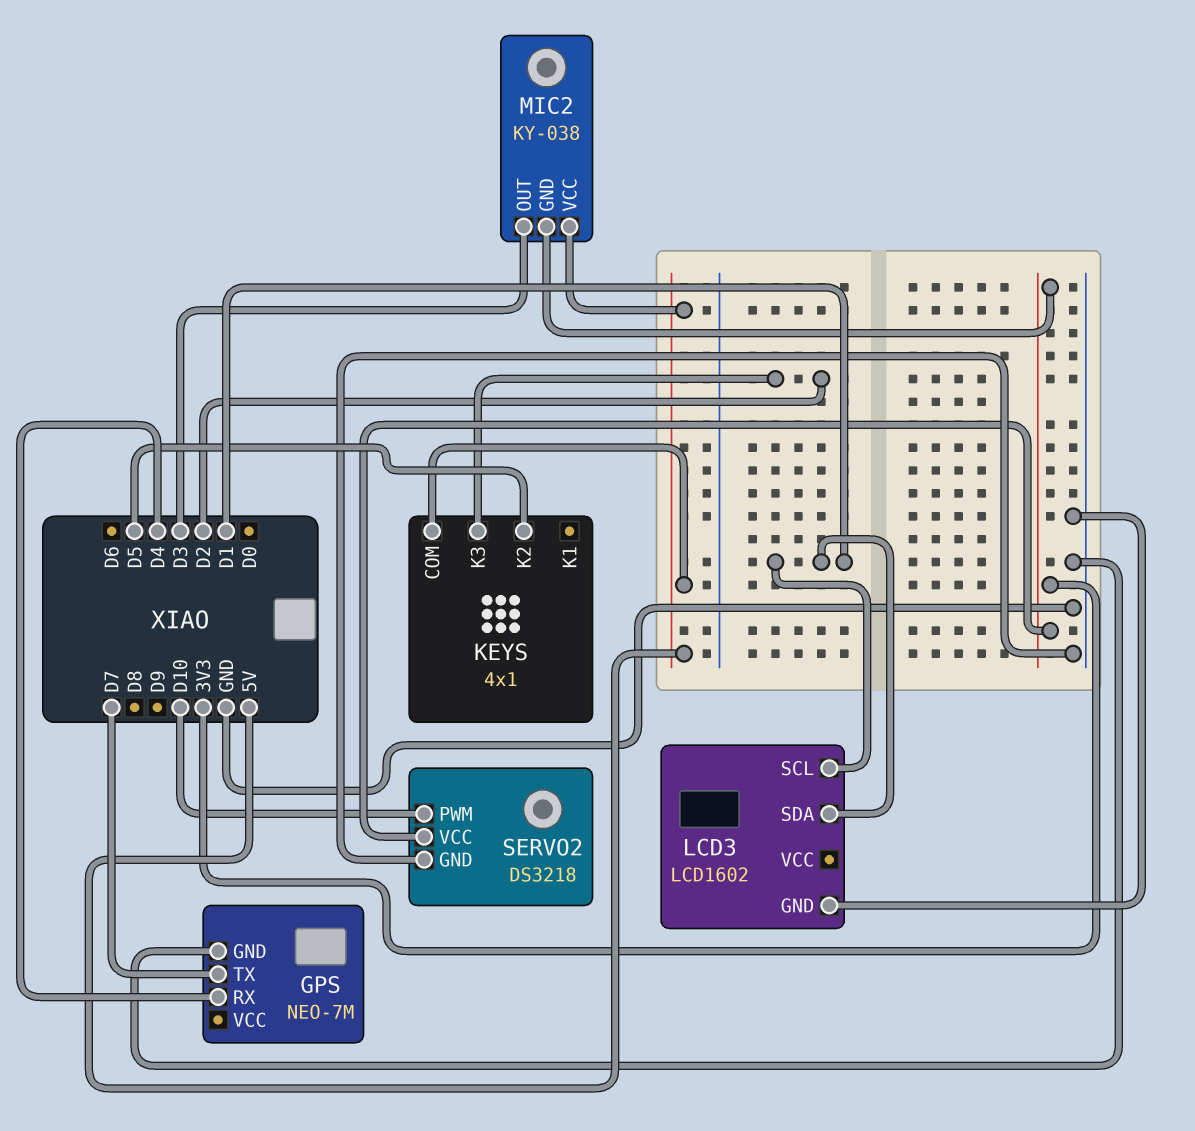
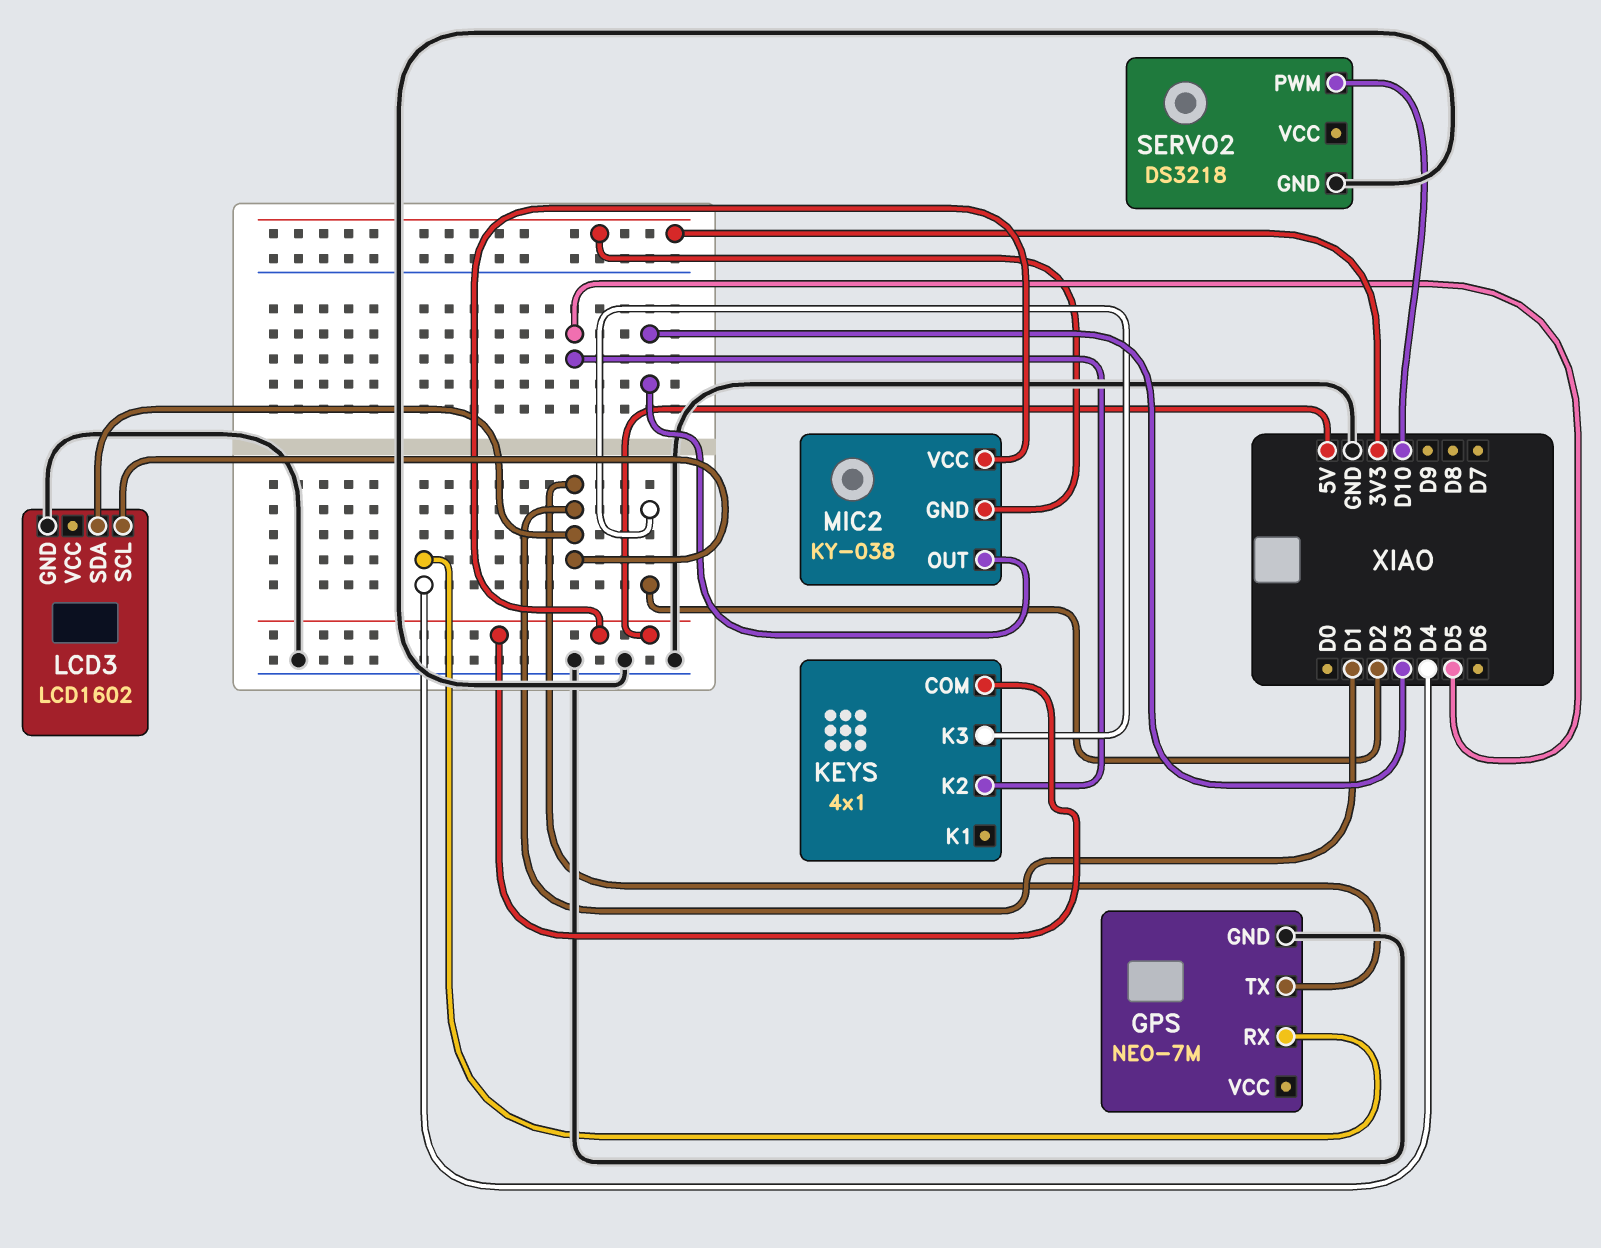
GPS pin TX: D7 -> D1
SERVO2 pin VCC: 3V3 -> none

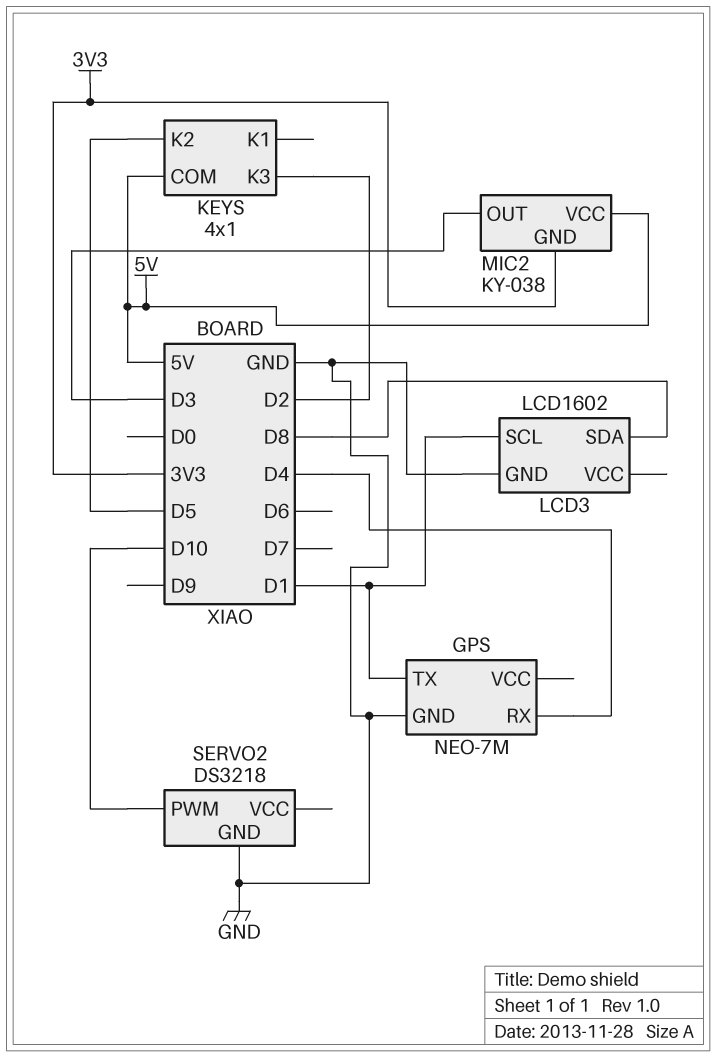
LCD3 pin SDA: D1 -> D8

